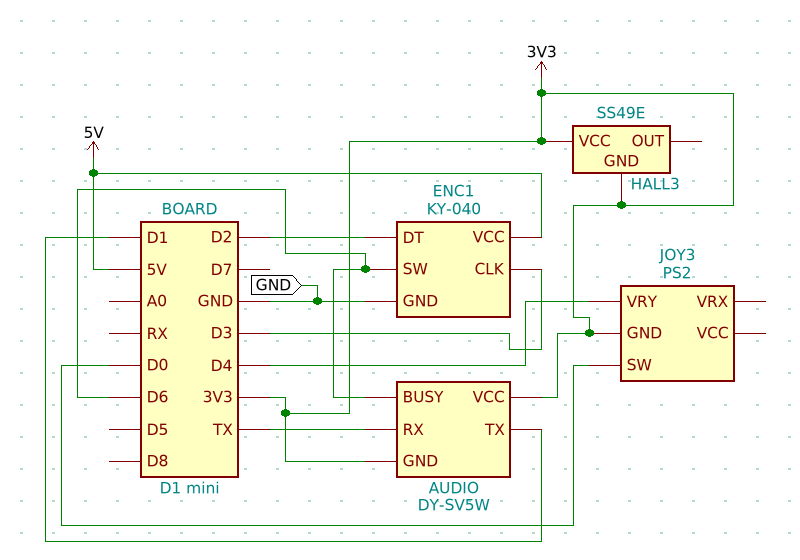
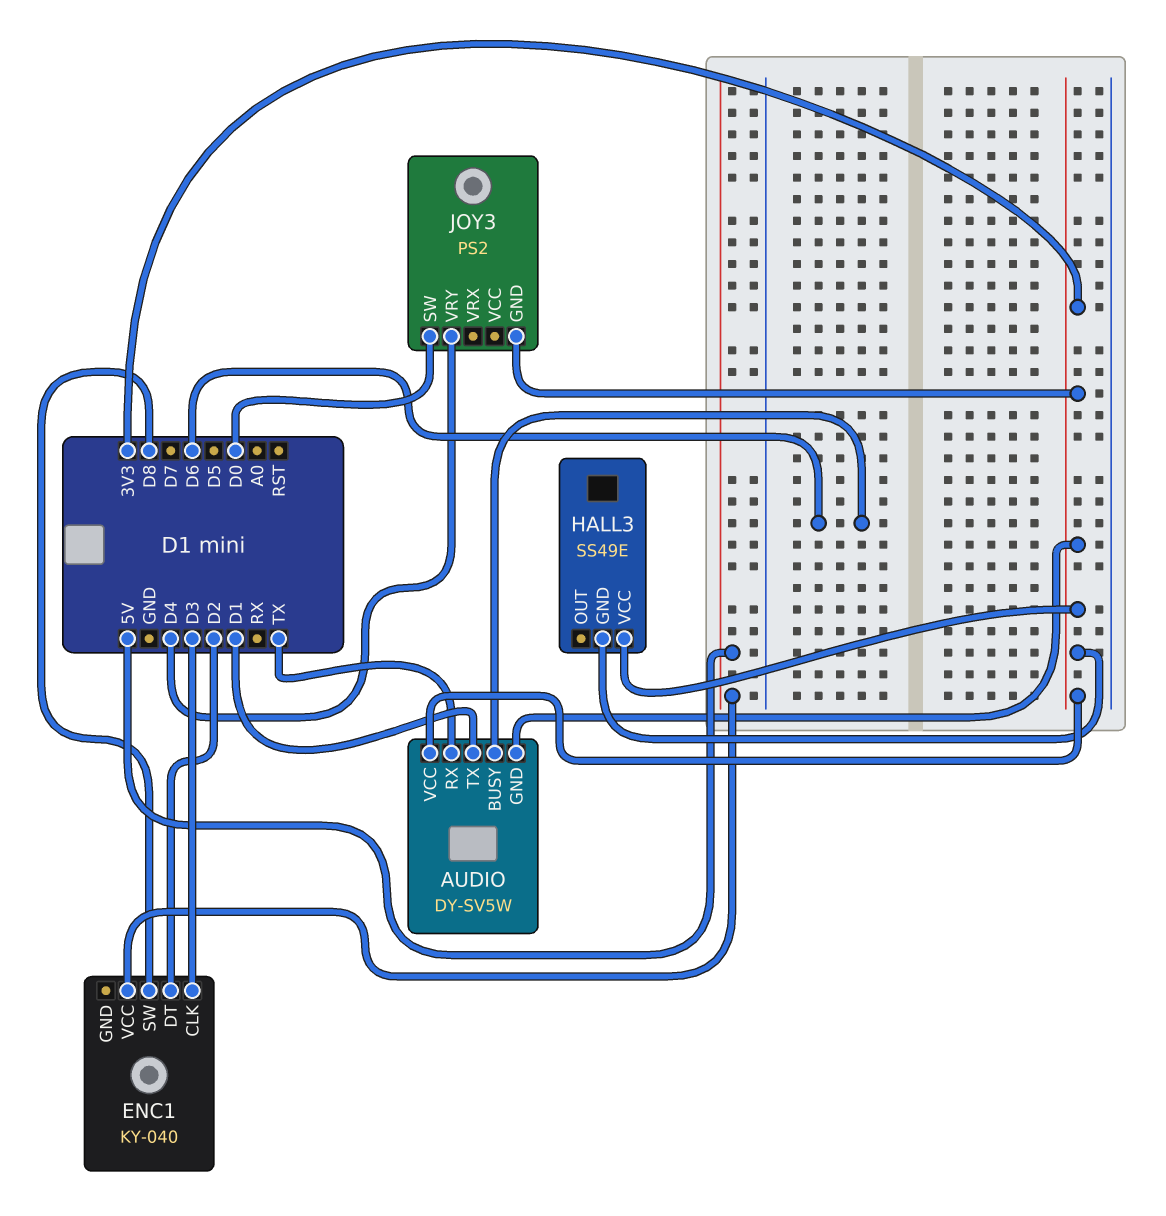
ENC1 pin GND: GND -> none
ENC1 pin SW: D6 -> D8

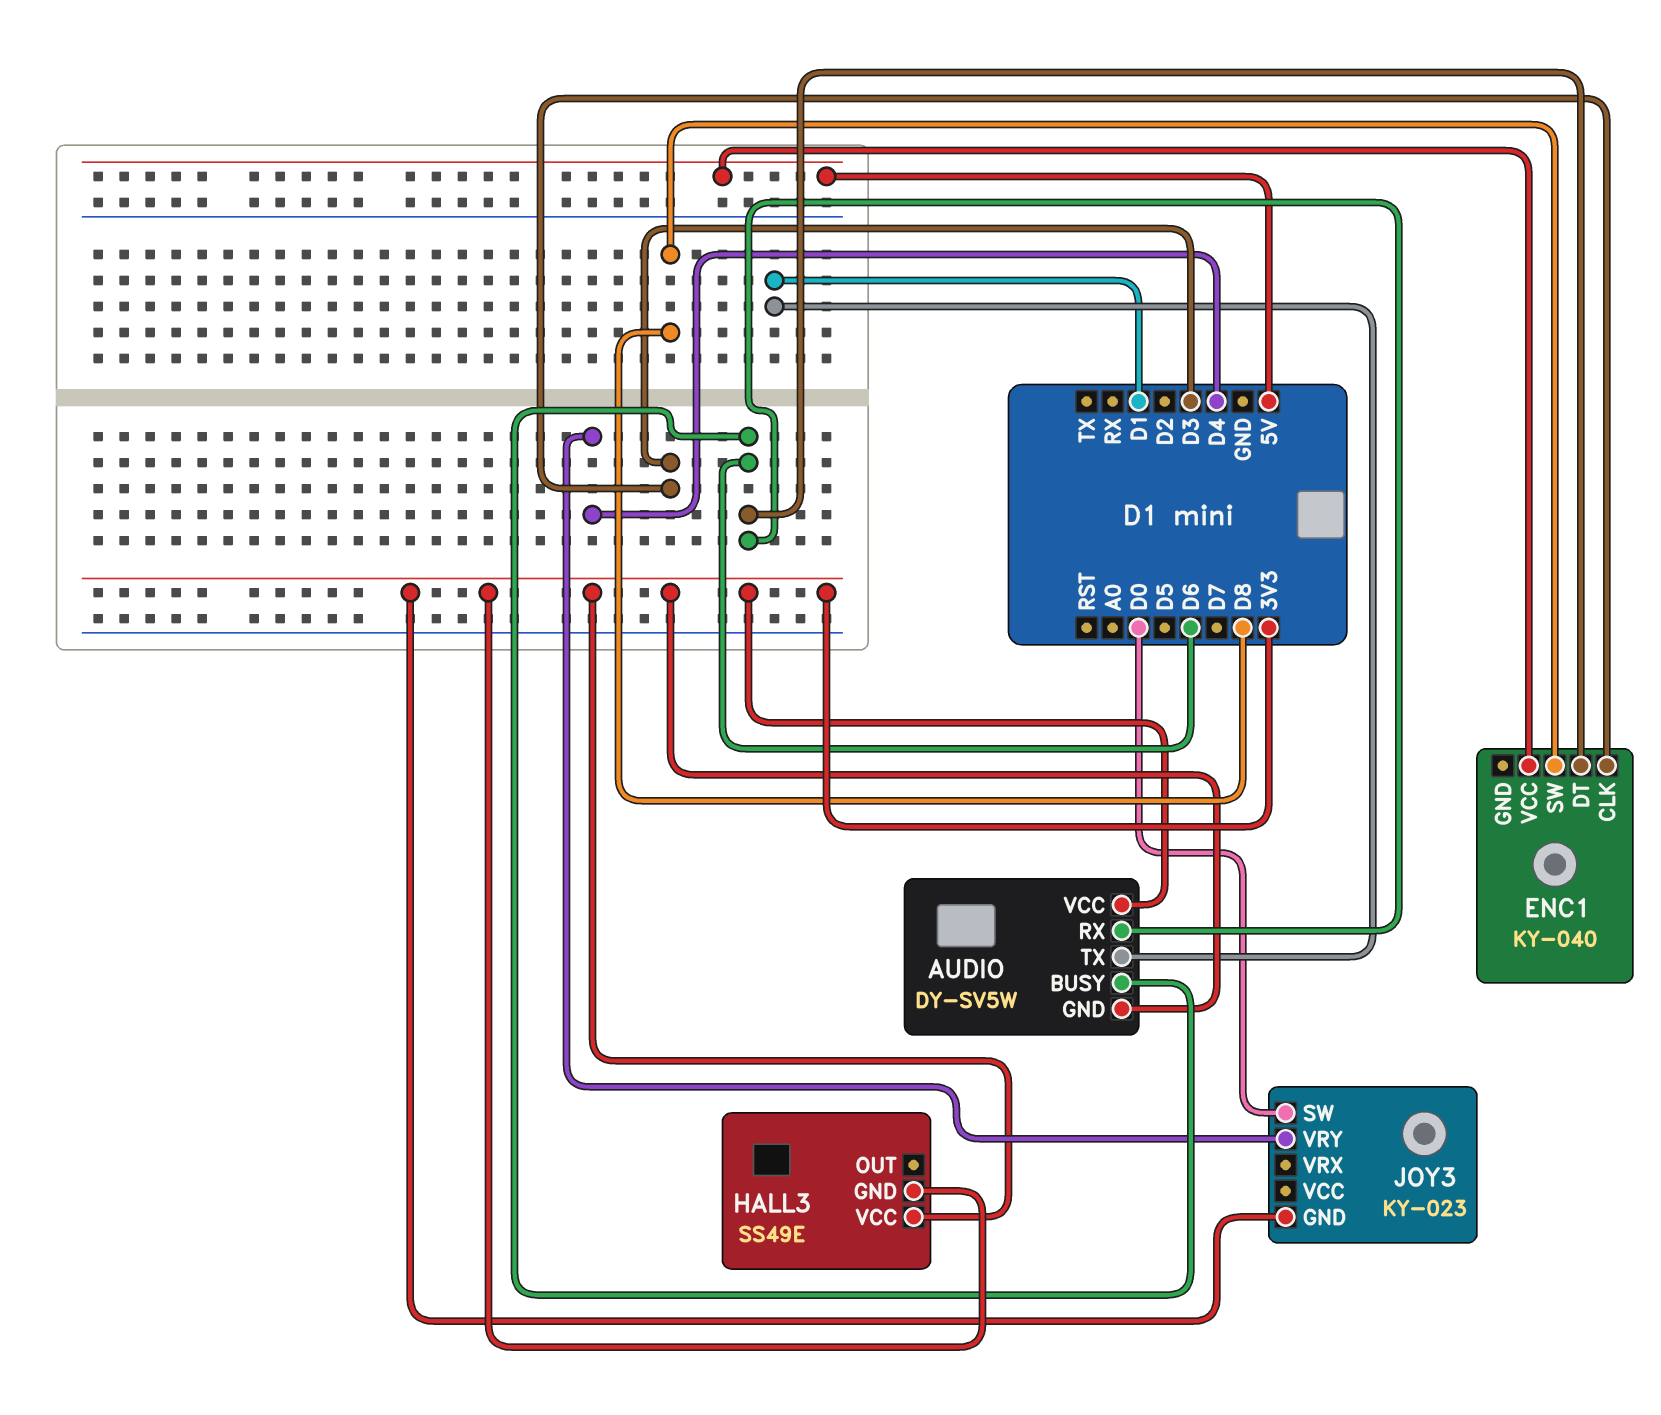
AUDIO pin RX: TX -> D6
ENC1 pin DT: D2 -> D6
JOY3: PS2 -> KY-023

